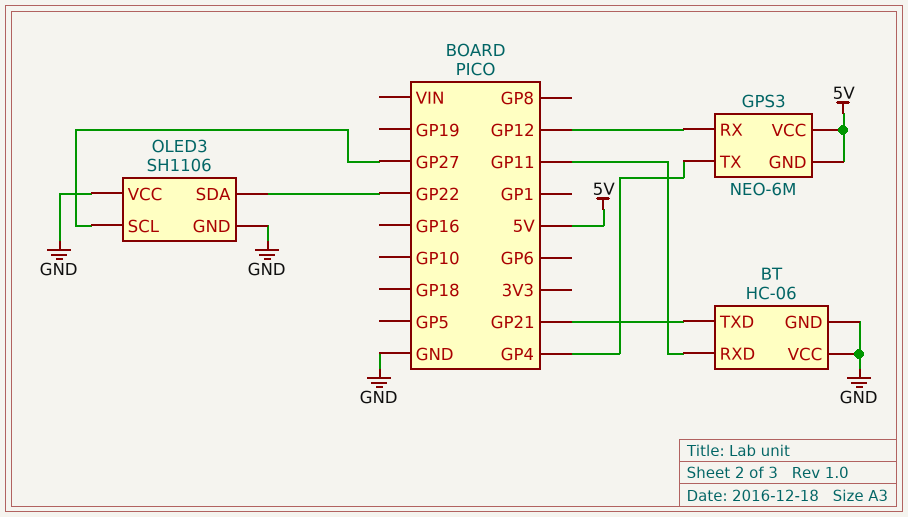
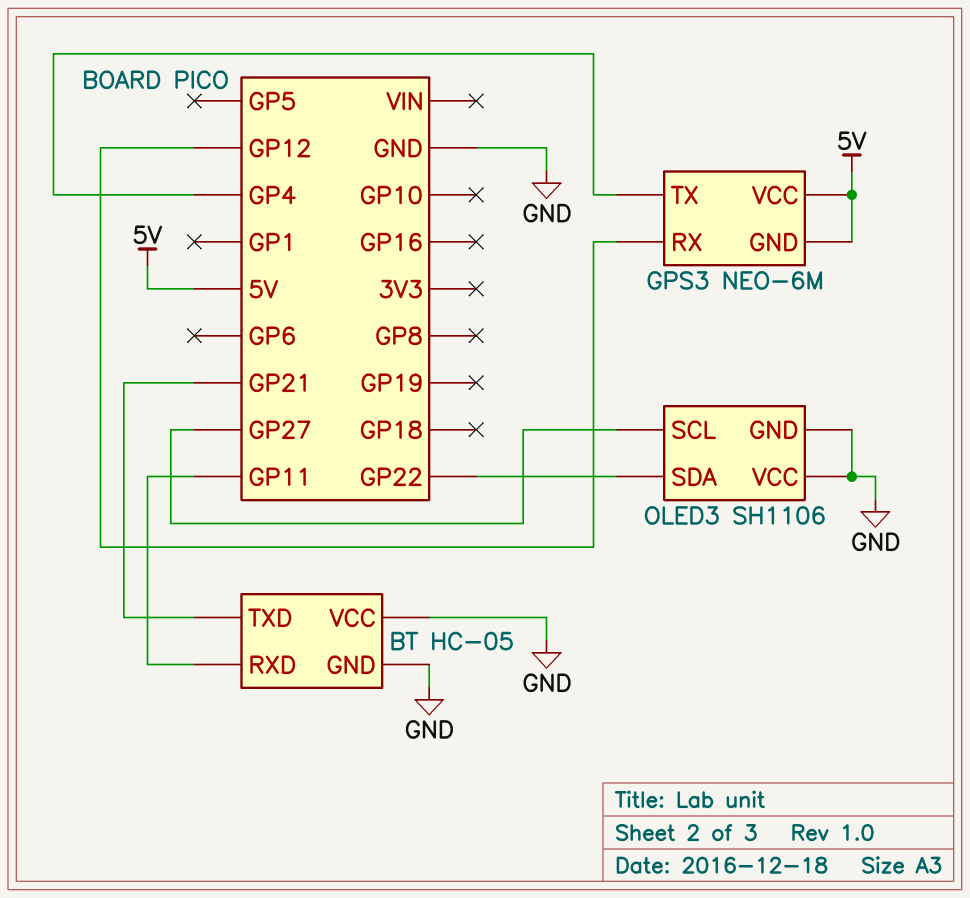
BT: HC-06 -> HC-05

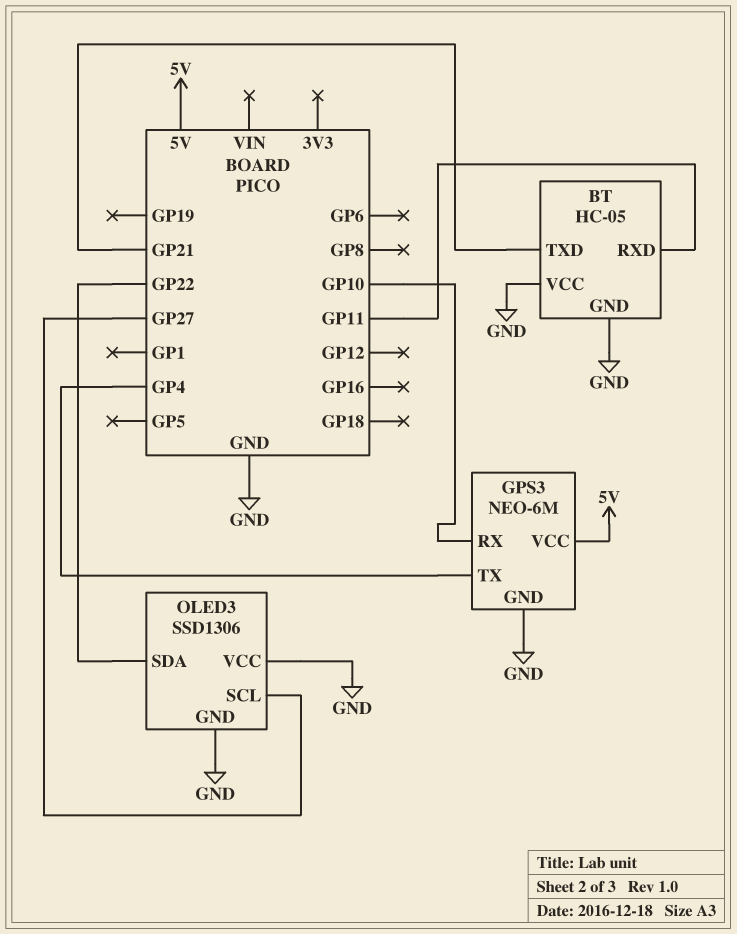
GPS3 pin GND: 5V -> GND
GPS3 pin RX: GP12 -> GP10
OLED3: SH1106 -> SSD1306

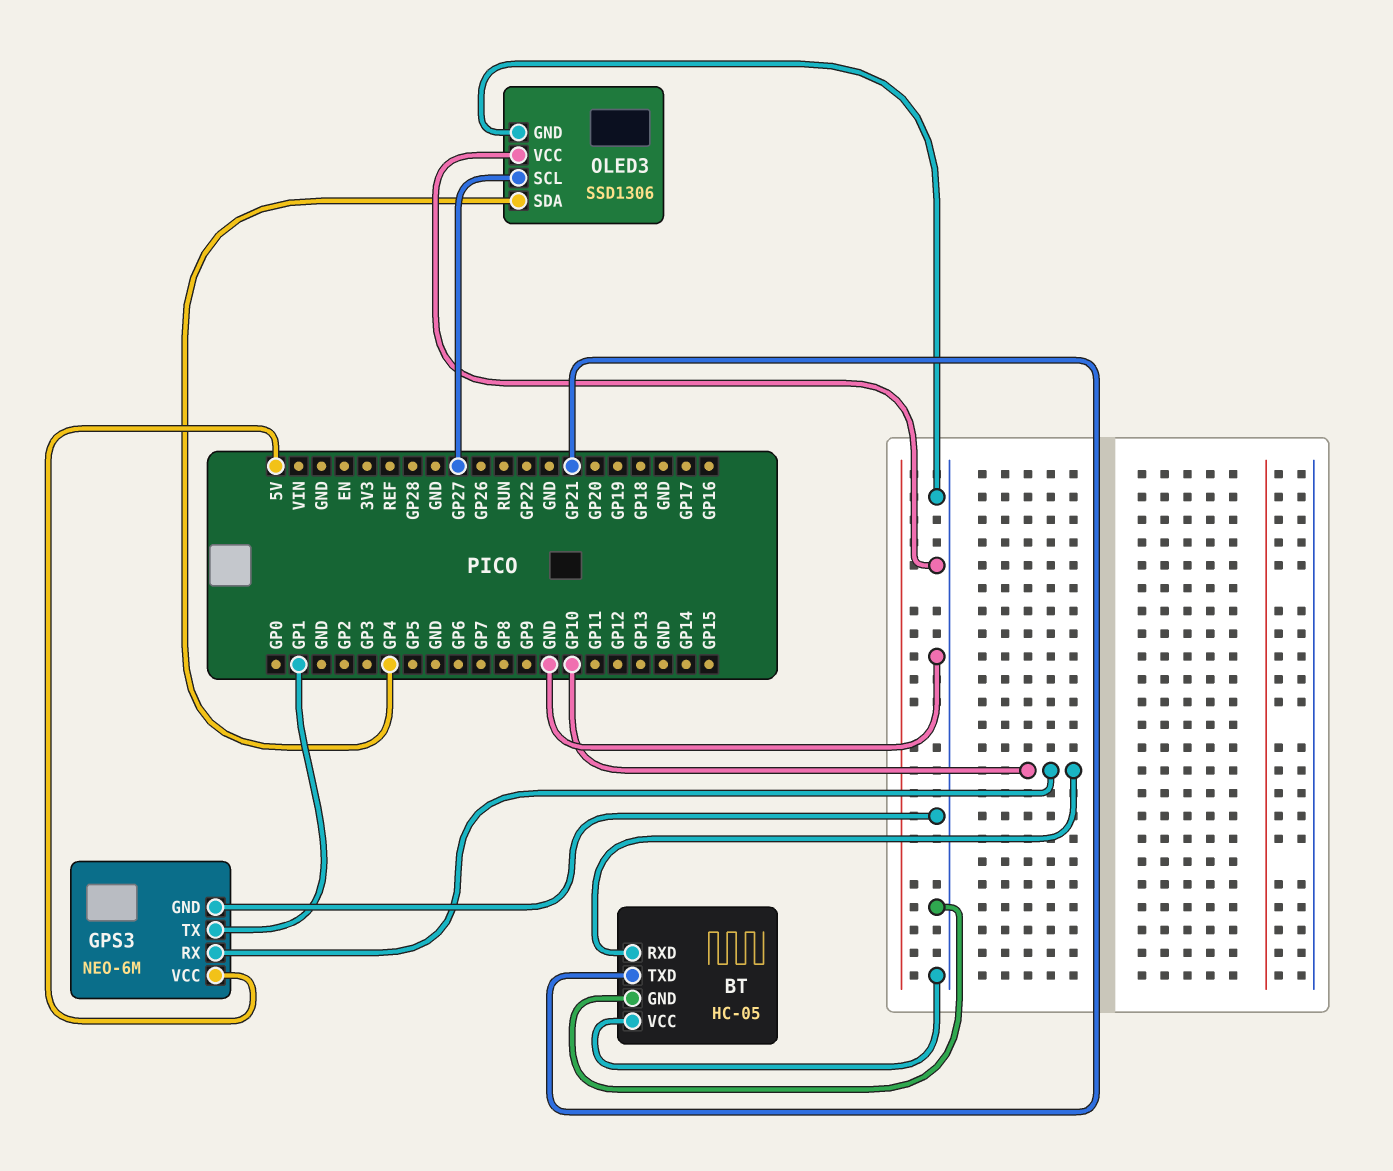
BT pin RXD: GP11 -> GP10
GPS3 pin TX: GP4 -> GP1
OLED3 pin SDA: GP22 -> GP4

